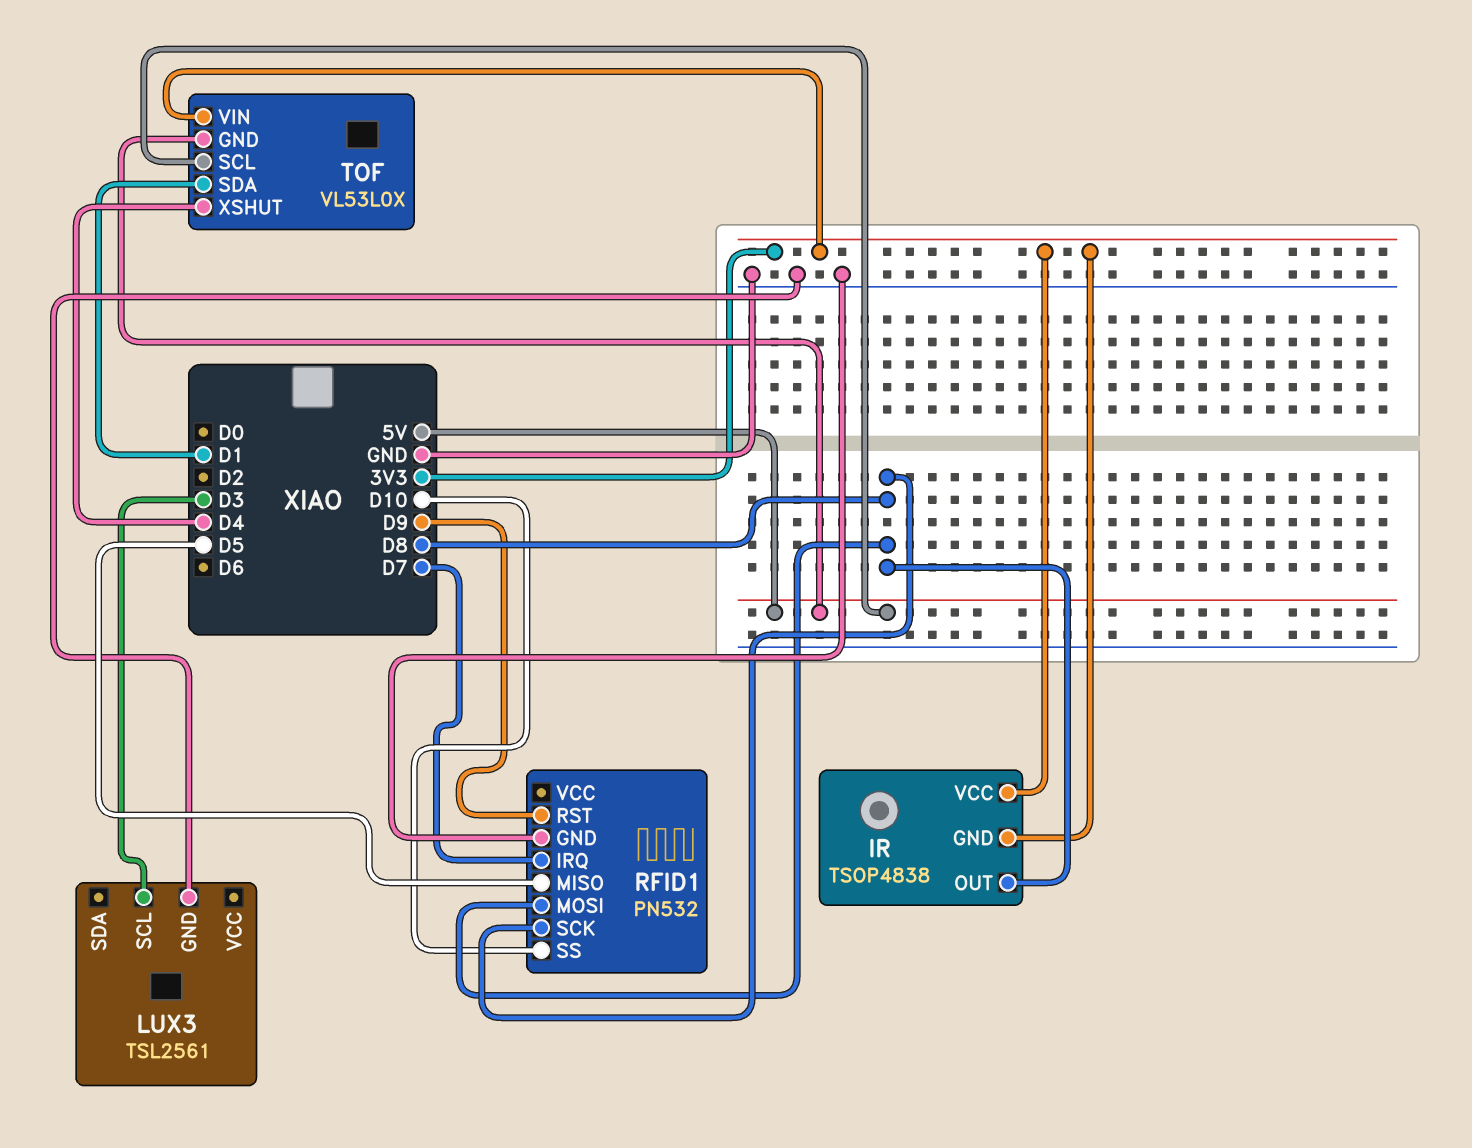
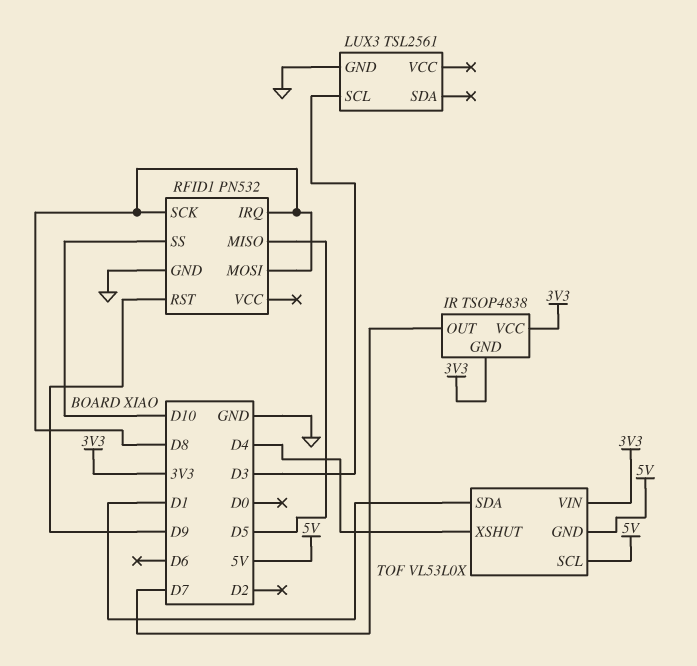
IR pin OUT: D8 -> D7
RFID1 pin IRQ: D7 -> D8

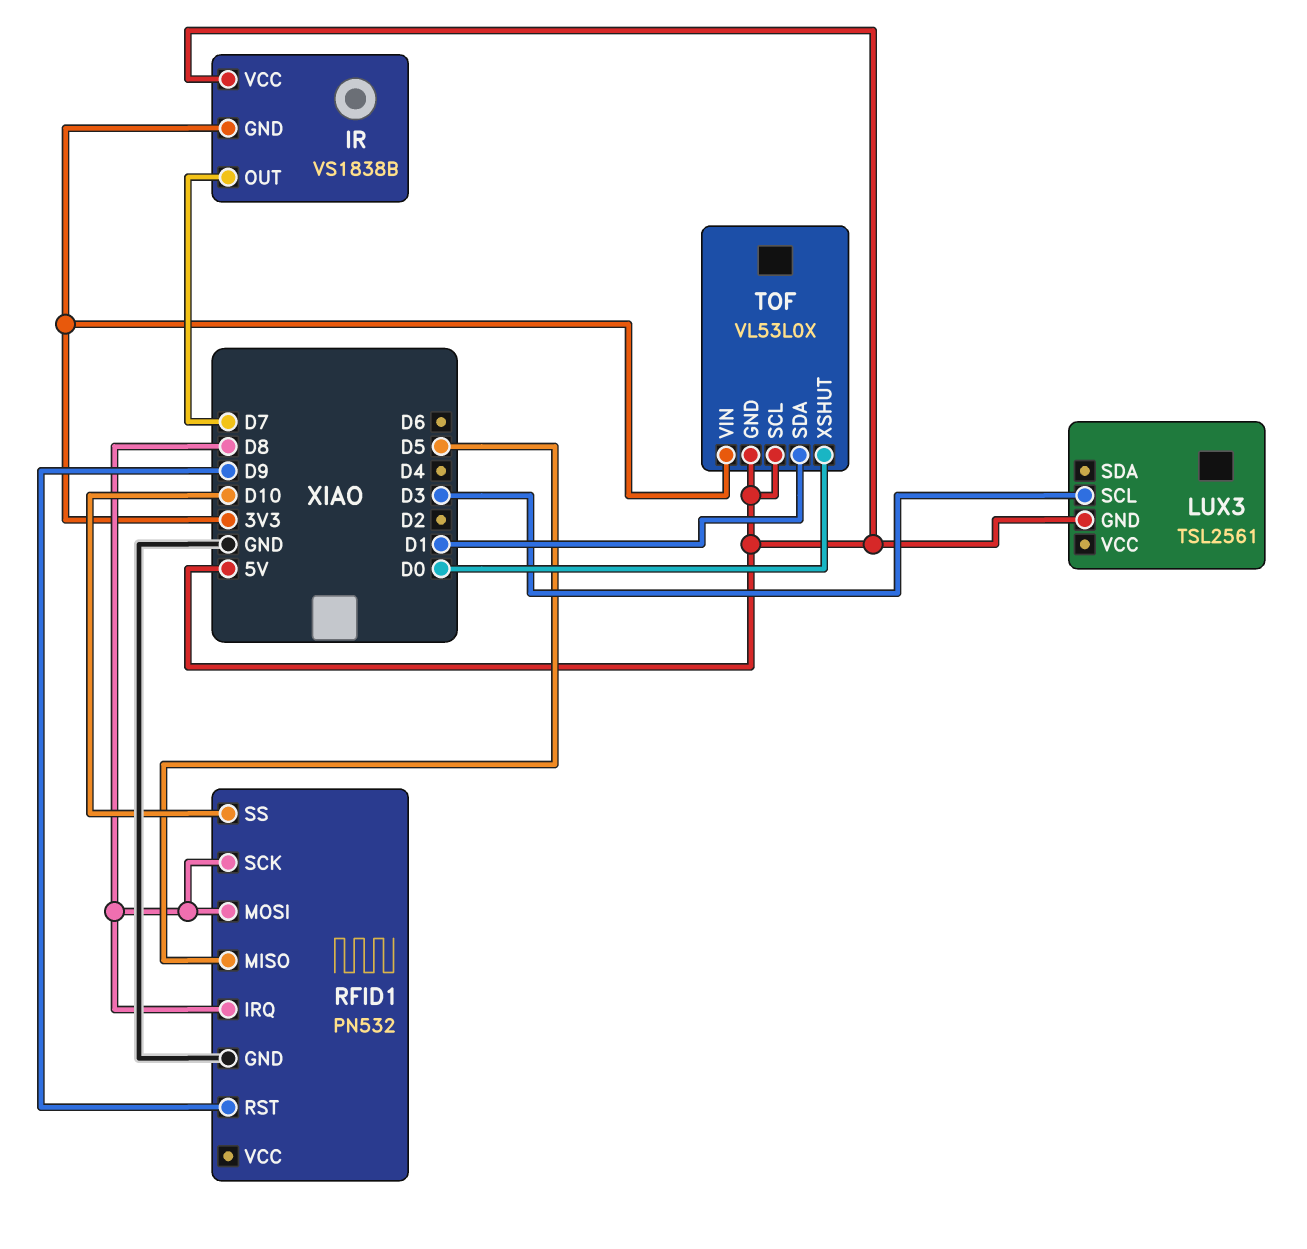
IR: TSOP4838 -> VS1838B
IR pin VCC: 3V3 -> 5V
LUX3 pin GND: GND -> 5V
TOF pin XSHUT: D4 -> D0

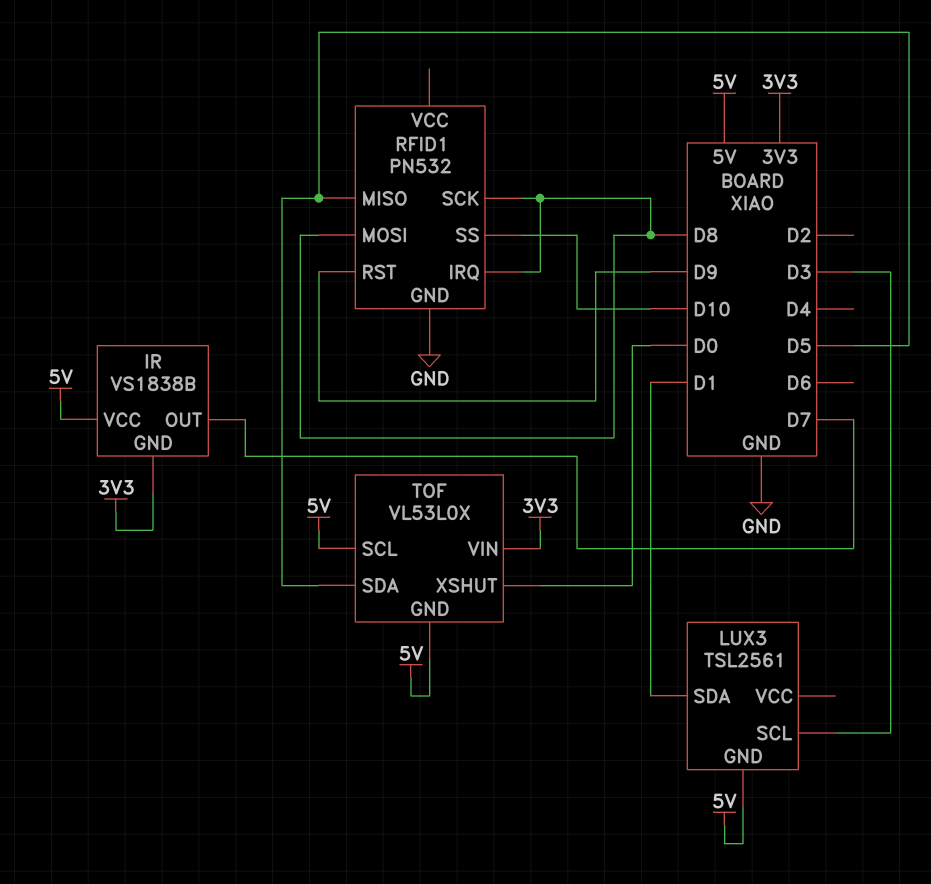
LUX3 pin SDA: none -> D1
TOF pin SDA: D1 -> D5

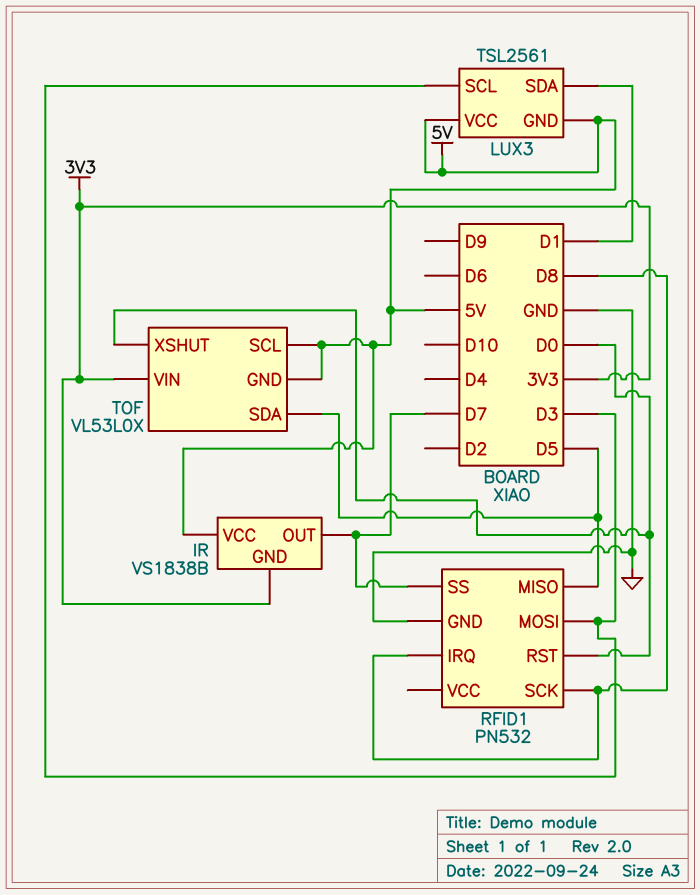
LUX3 pin VCC: none -> 5V
RFID1 pin MOSI: D8 -> D3
RFID1 pin RST: D9 -> D0
RFID1 pin SS: D10 -> D7

